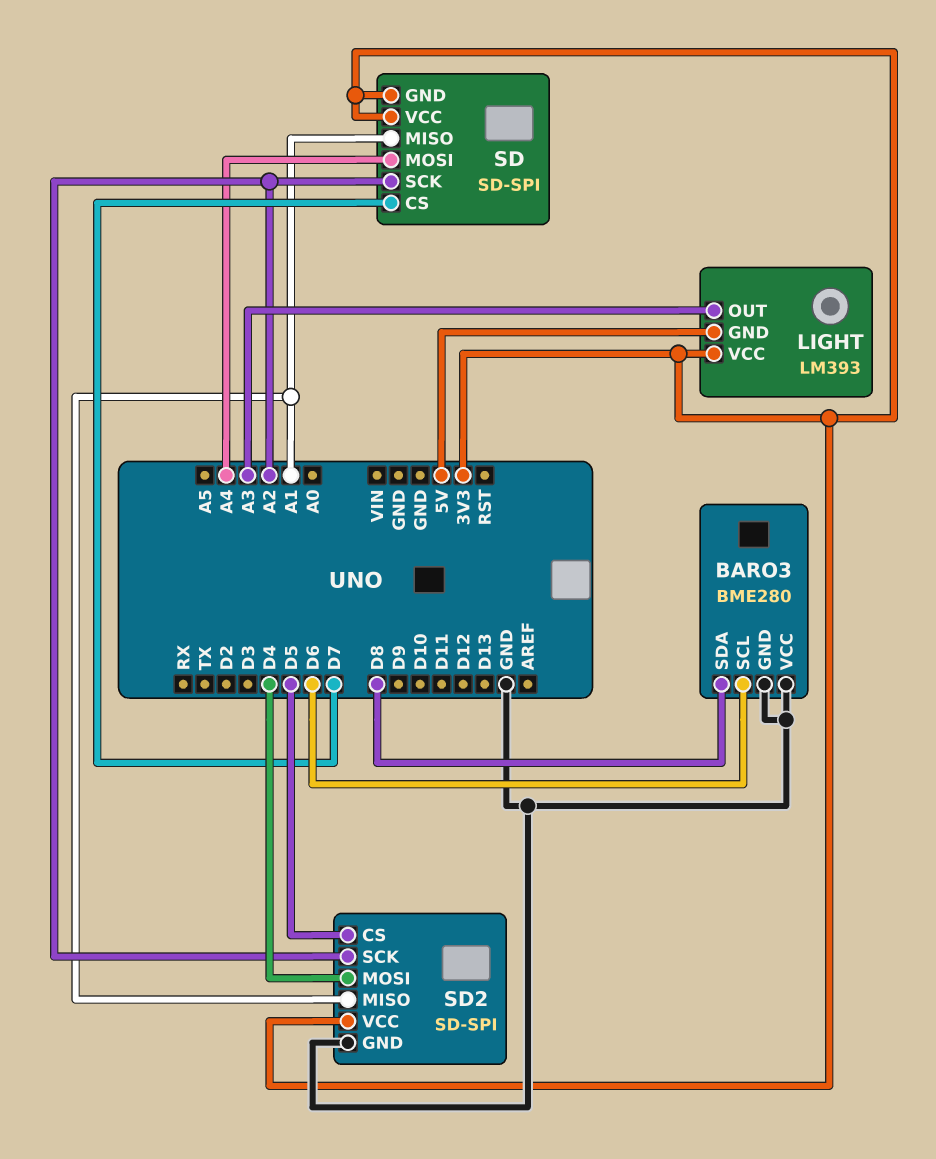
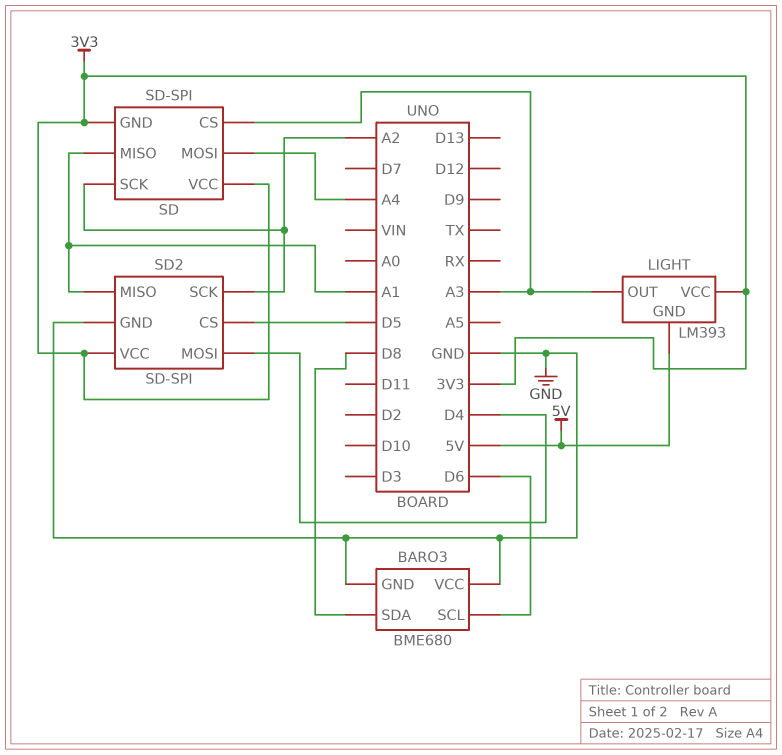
BARO3: BME280 -> BME680
SD pin CS: D7 -> A3

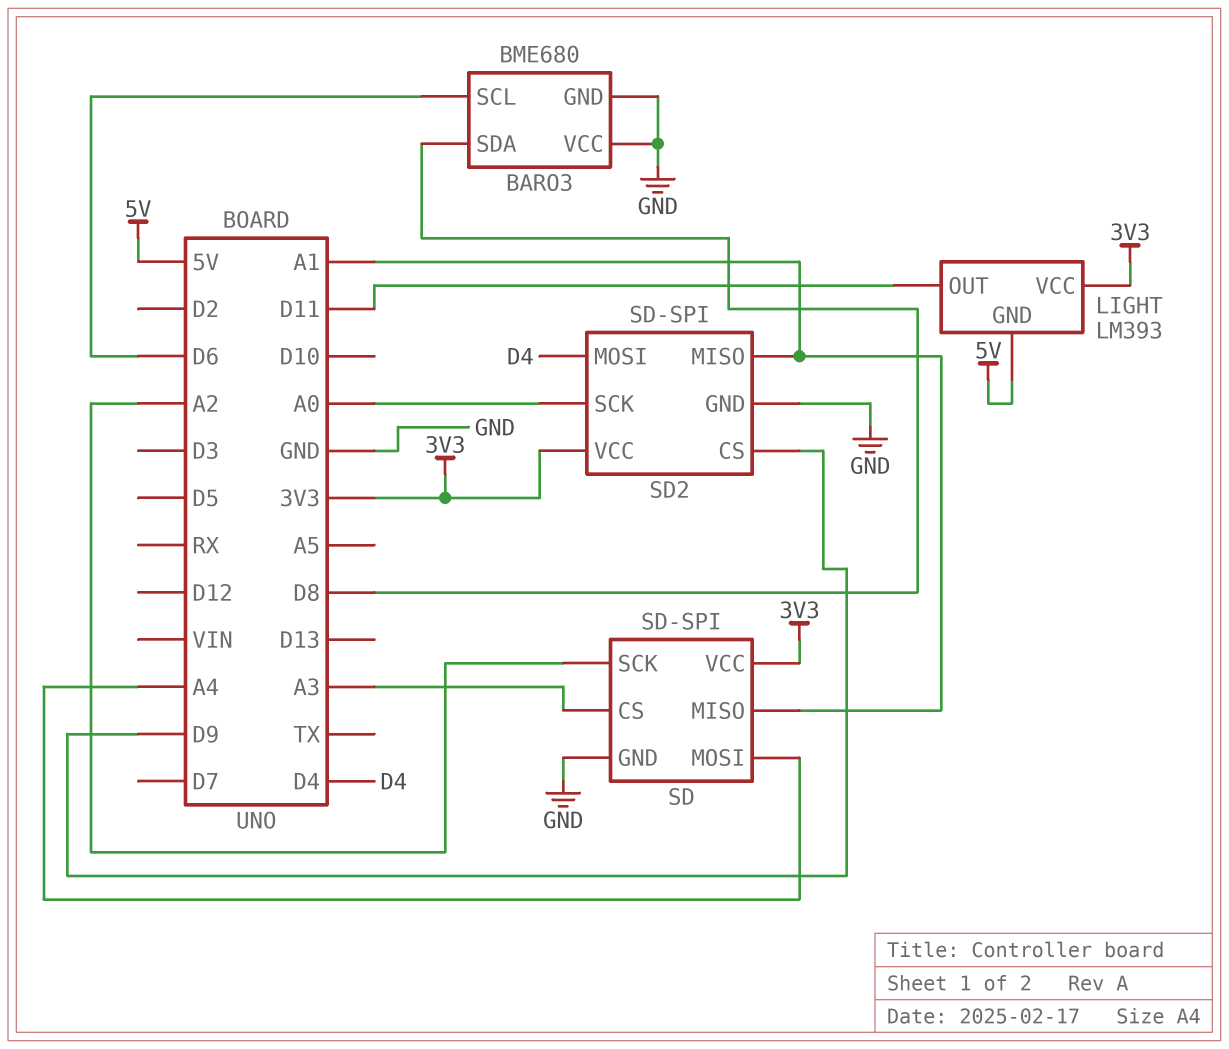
LIGHT pin OUT: A3 -> D11
SD pin GND: 3V3 -> GND
SD2 pin CS: D5 -> D9
SD2 pin SCK: A2 -> A0

